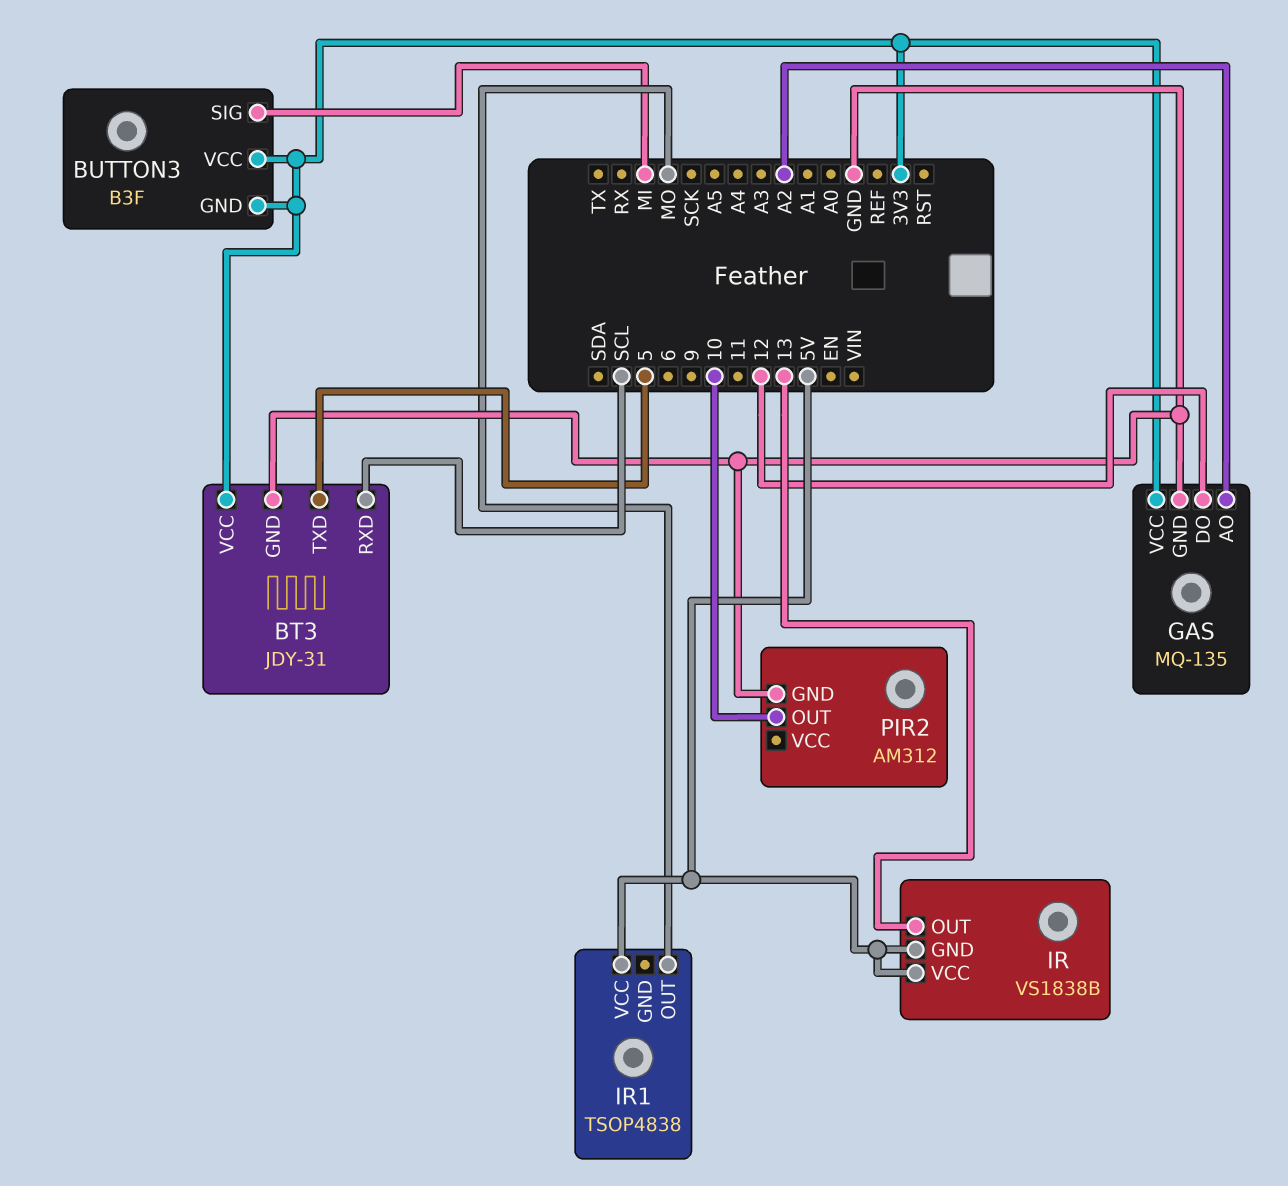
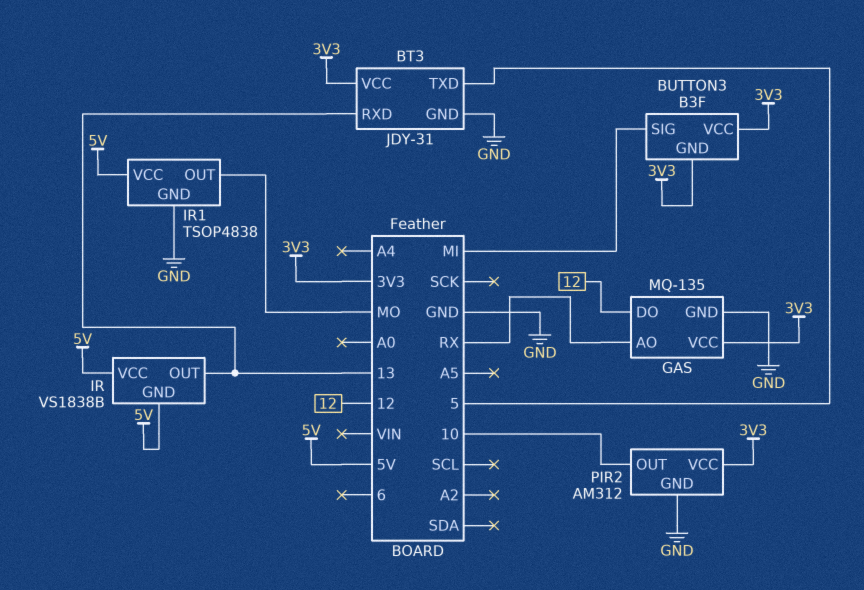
BT3 pin RXD: SCL -> 13
GAS pin AO: A2 -> RX
IR1 pin GND: none -> GND
PIR2 pin VCC: none -> 3V3

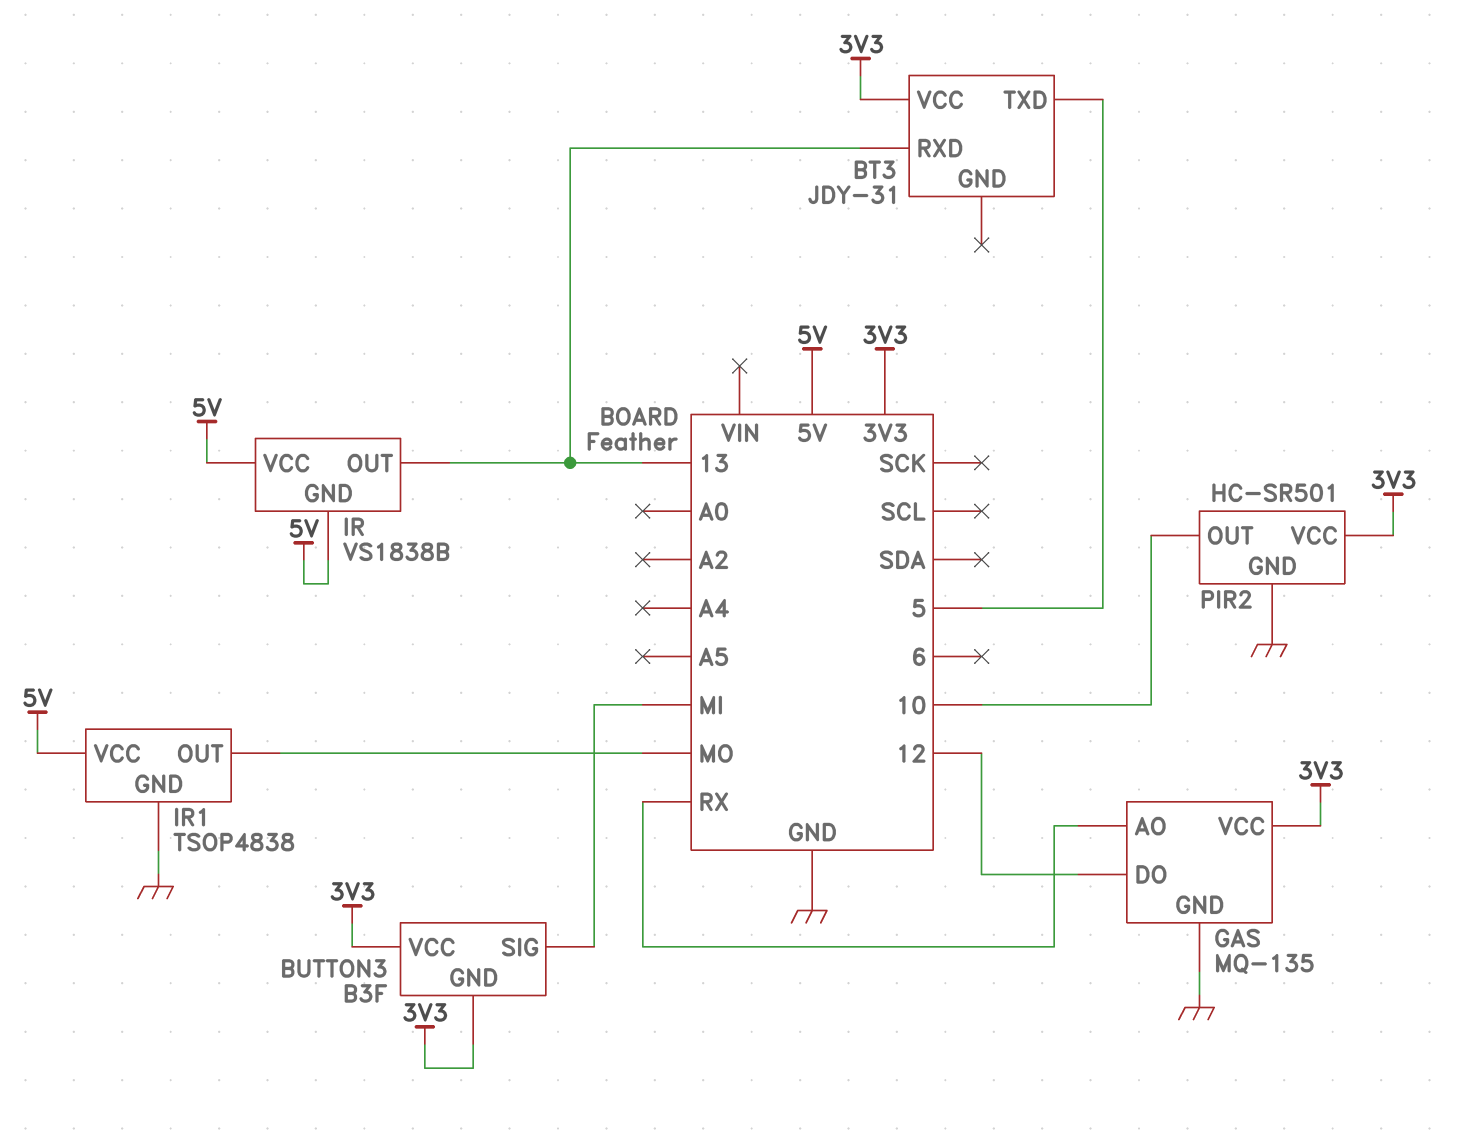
BT3 pin GND: GND -> none
PIR2: AM312 -> HC-SR501

